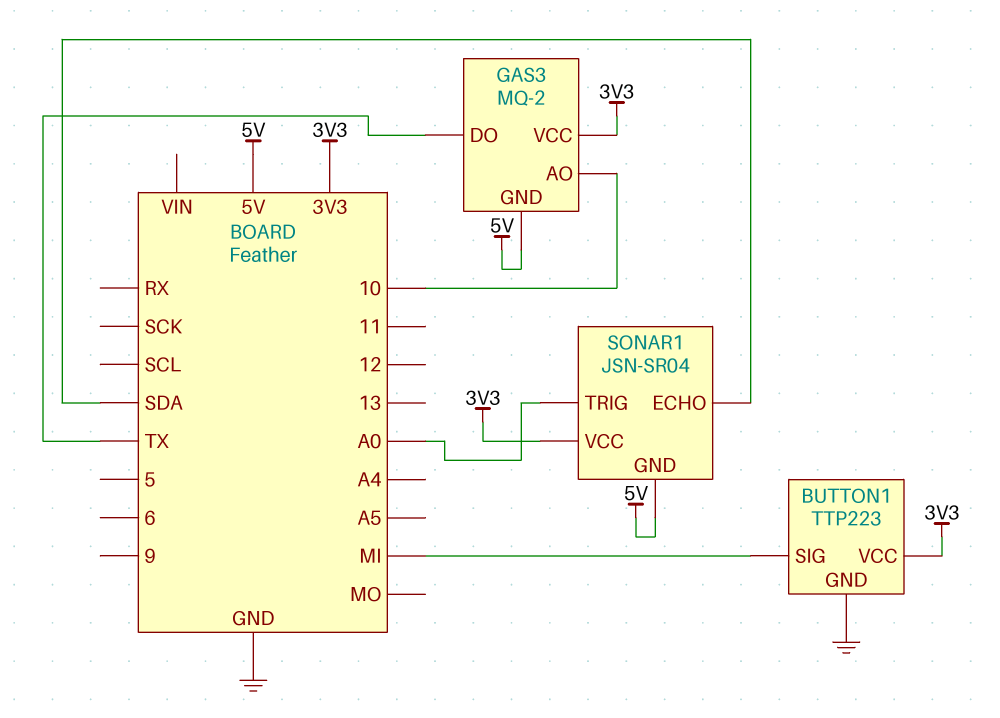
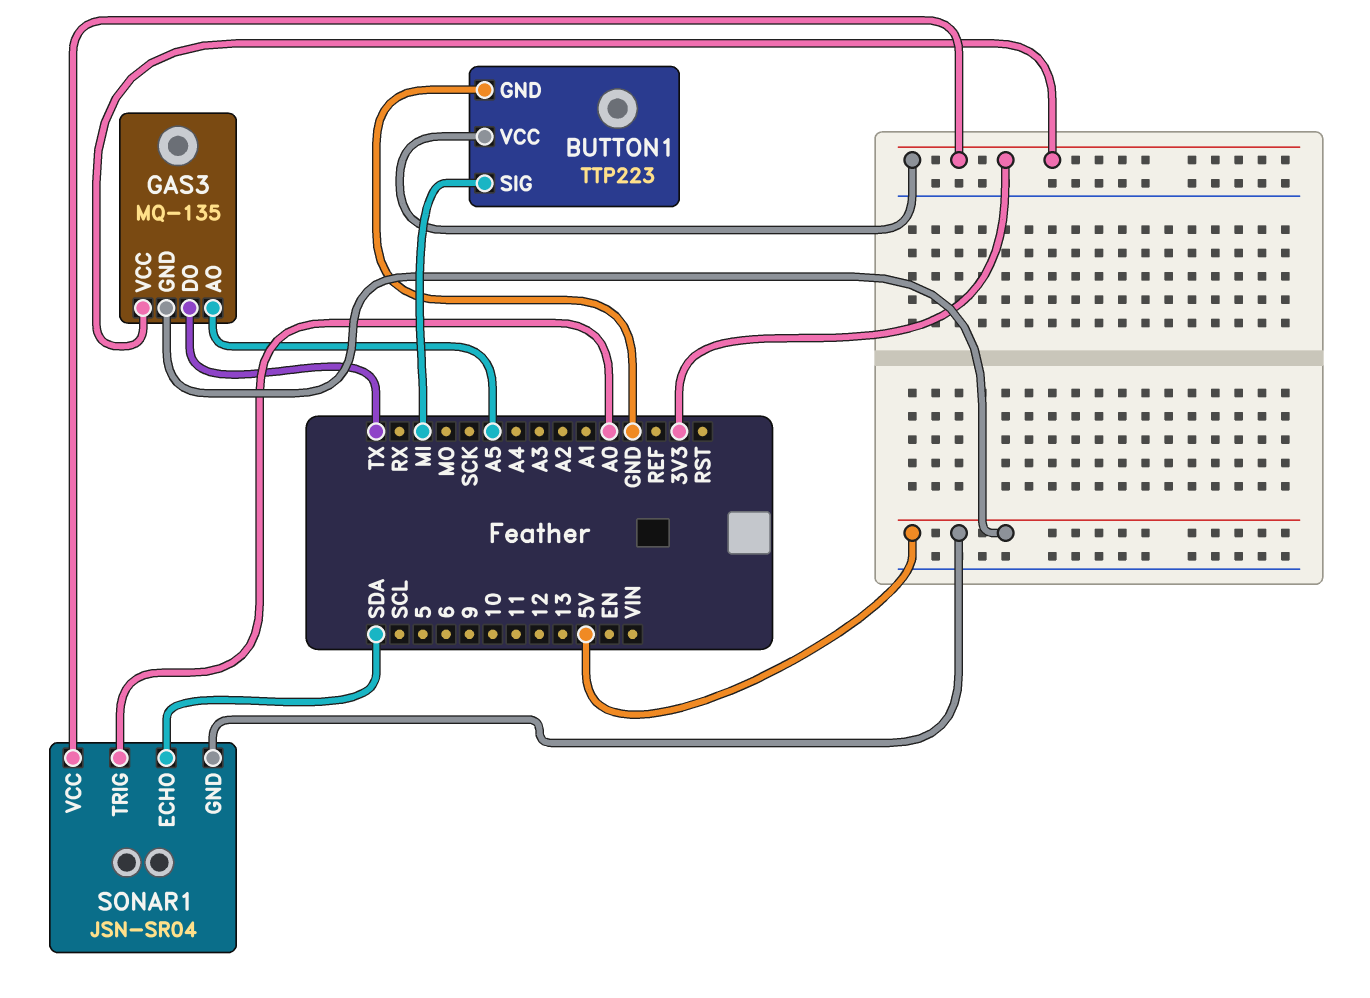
GAS3: MQ-2 -> MQ-135
GAS3 pin AO: 10 -> A5

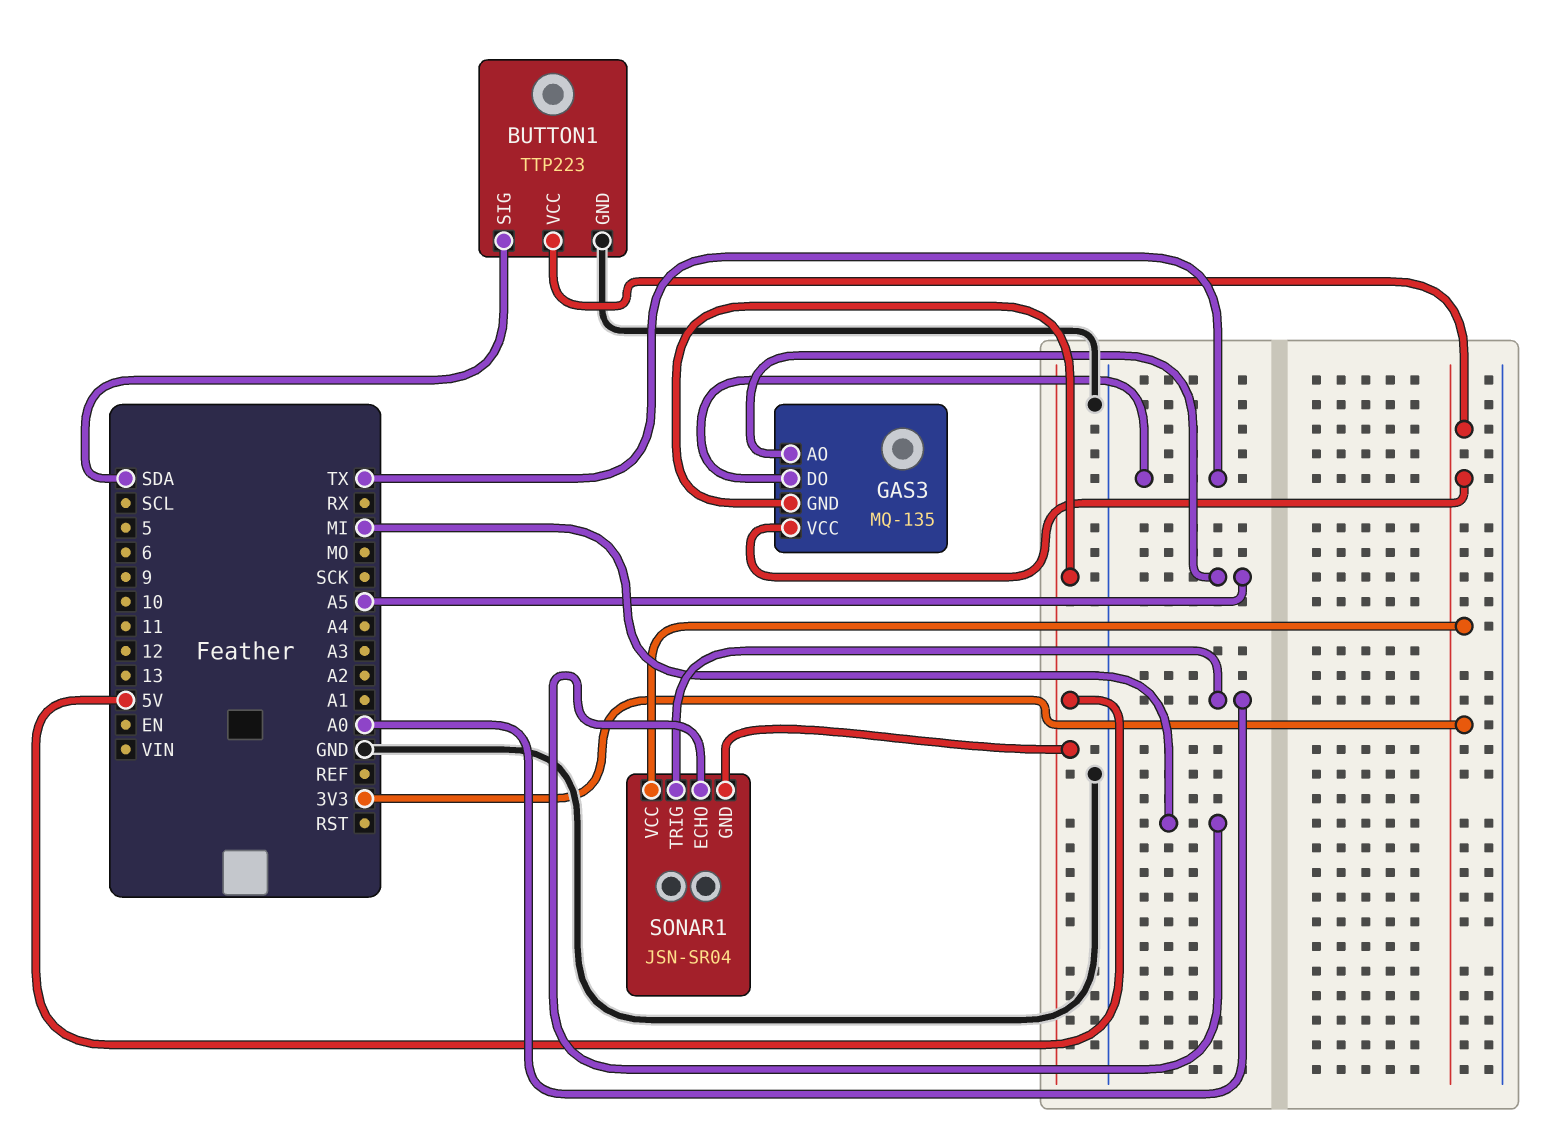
BUTTON1 pin SIG: MI -> SDA
SONAR1 pin ECHO: SDA -> MI

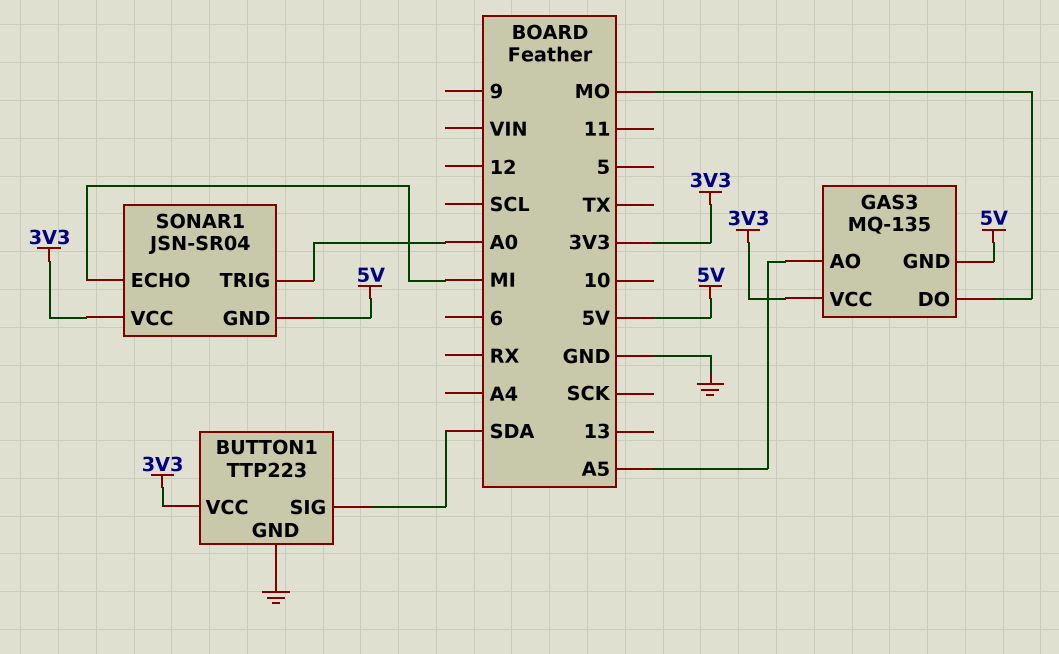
GAS3 pin DO: TX -> MO

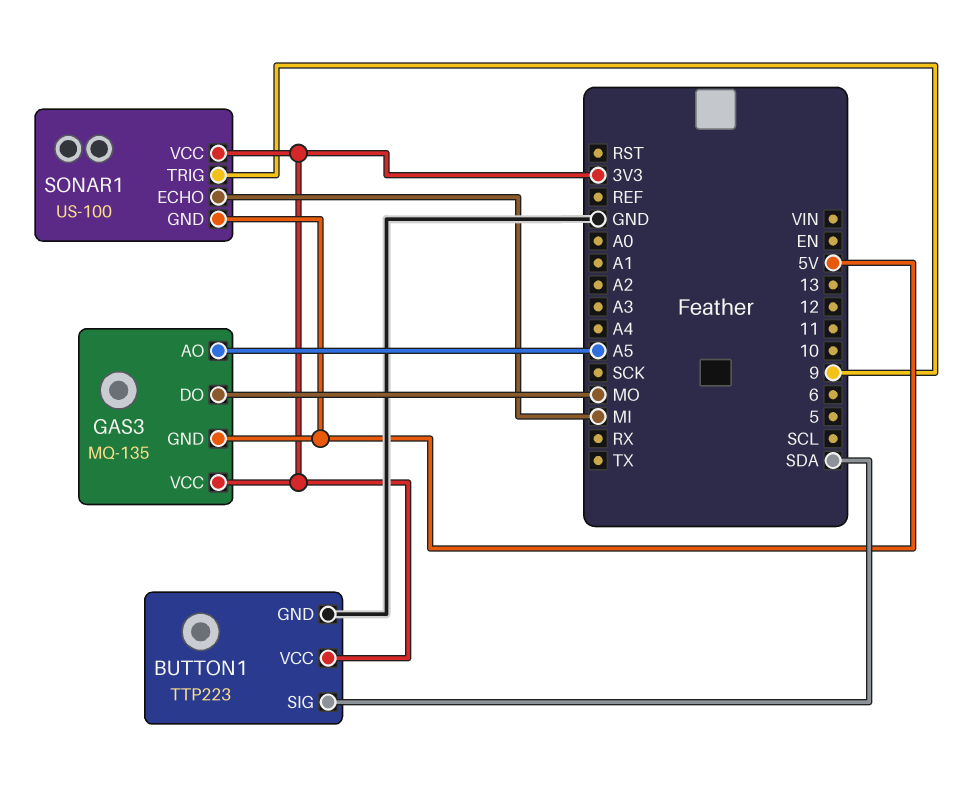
SONAR1: JSN-SR04 -> US-100
SONAR1 pin TRIG: A0 -> 9

